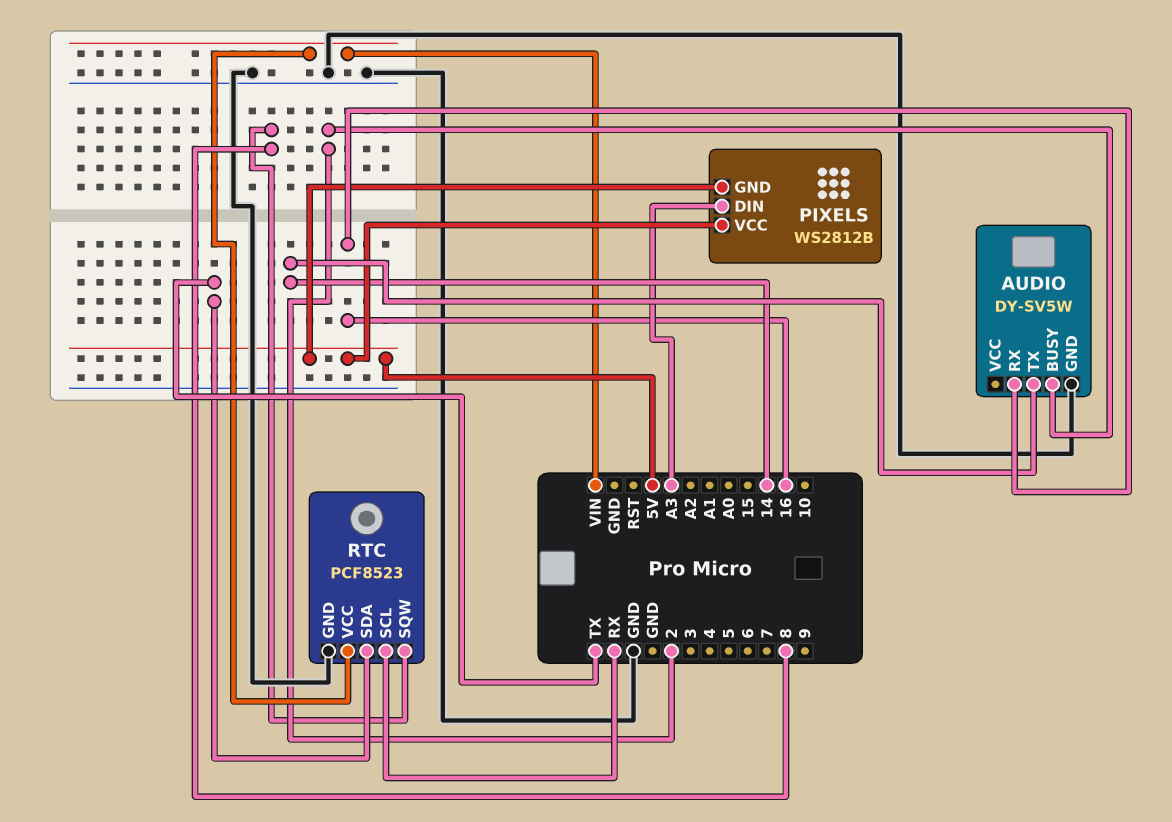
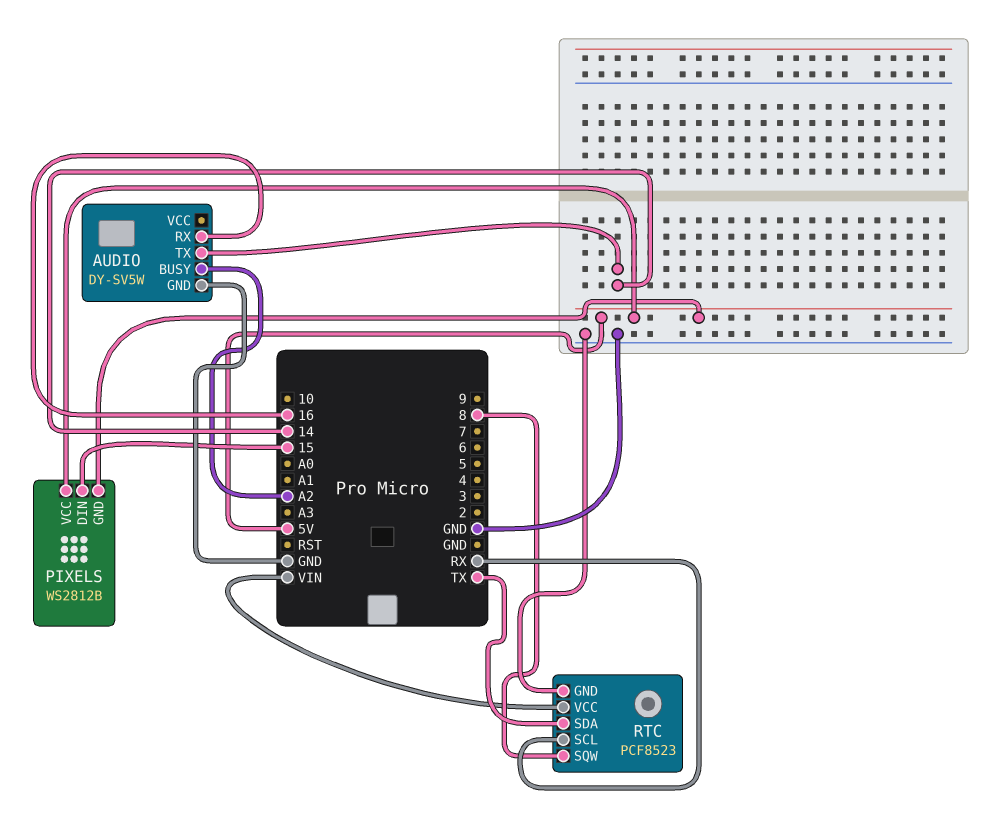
AUDIO pin BUSY: 2 -> A2
PIXELS pin DIN: A3 -> 15

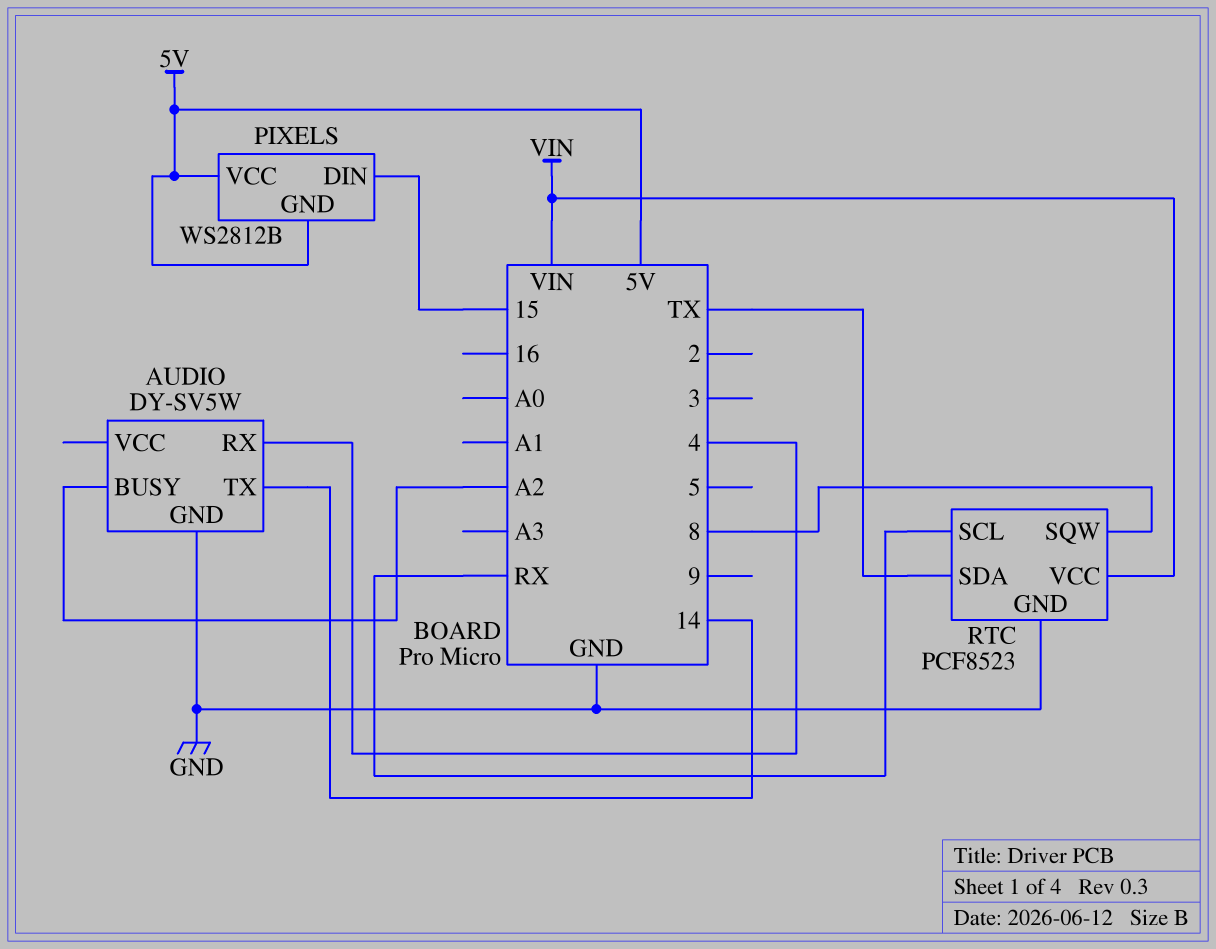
AUDIO pin RX: 16 -> 4

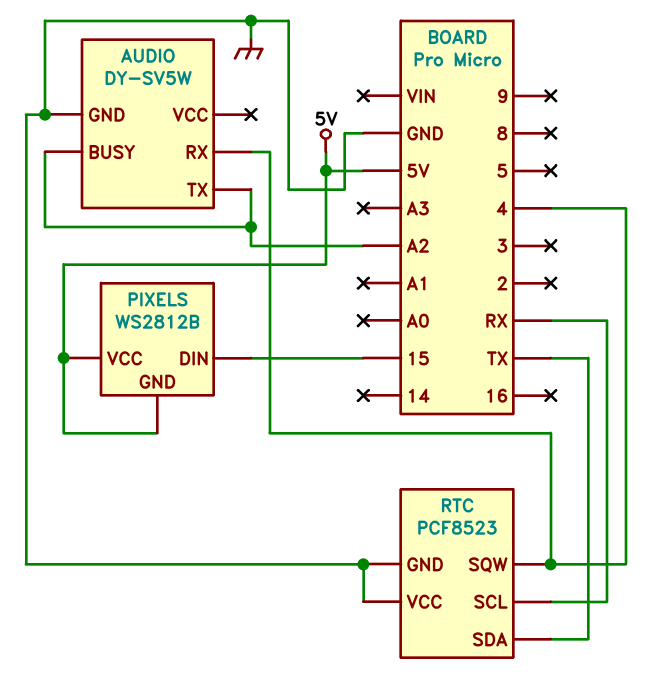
AUDIO pin TX: 14 -> A2
RTC pin SQW: 8 -> 4
RTC pin VCC: VIN -> GND

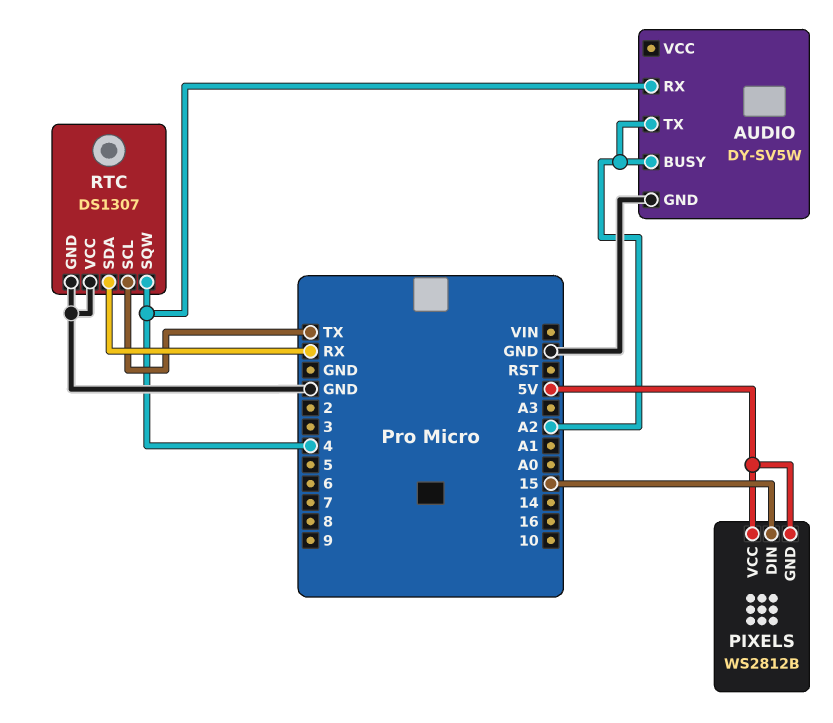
RTC: PCF8523 -> DS1307
RTC pin SCL: RX -> TX
RTC pin SDA: TX -> RX

